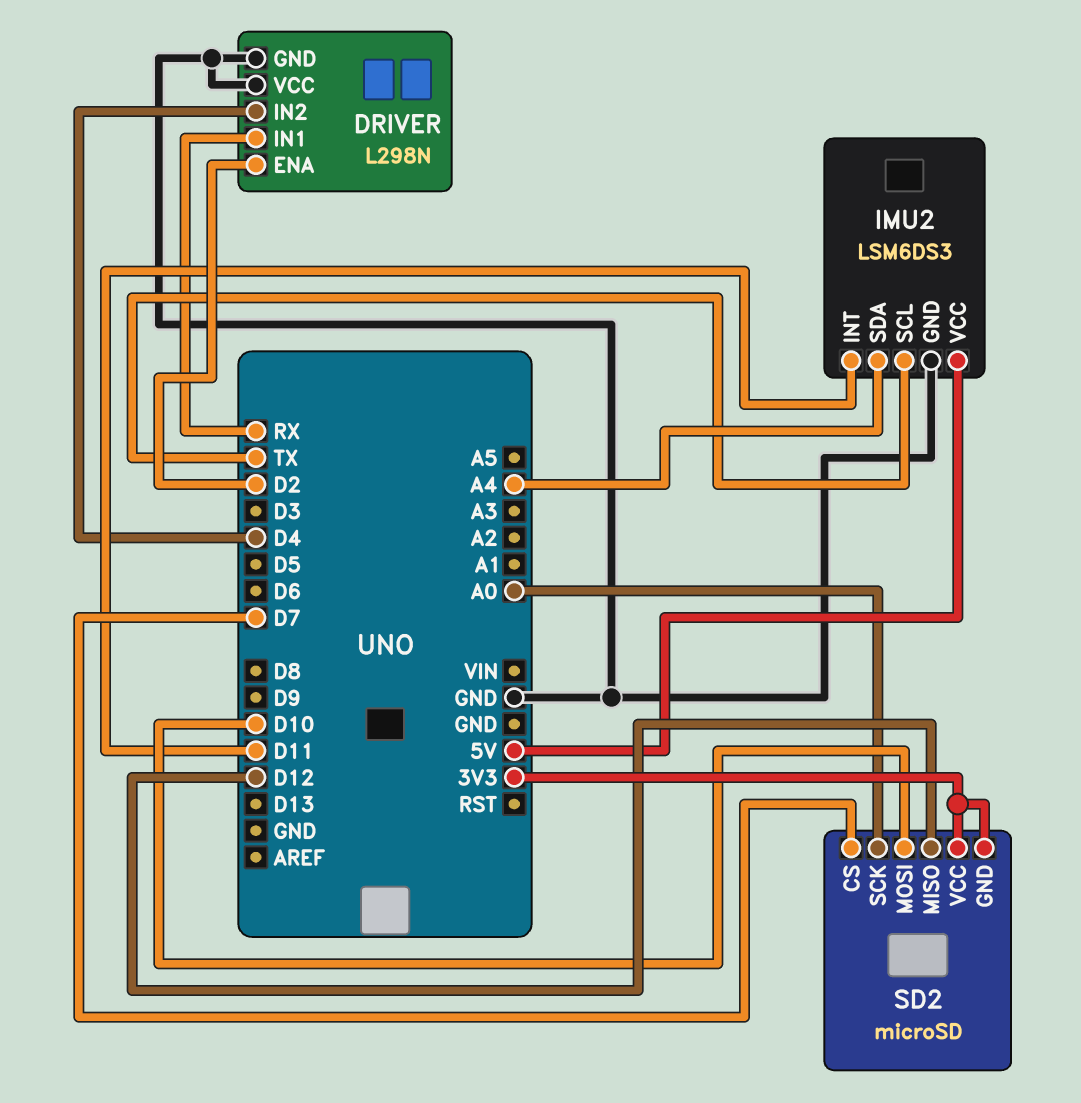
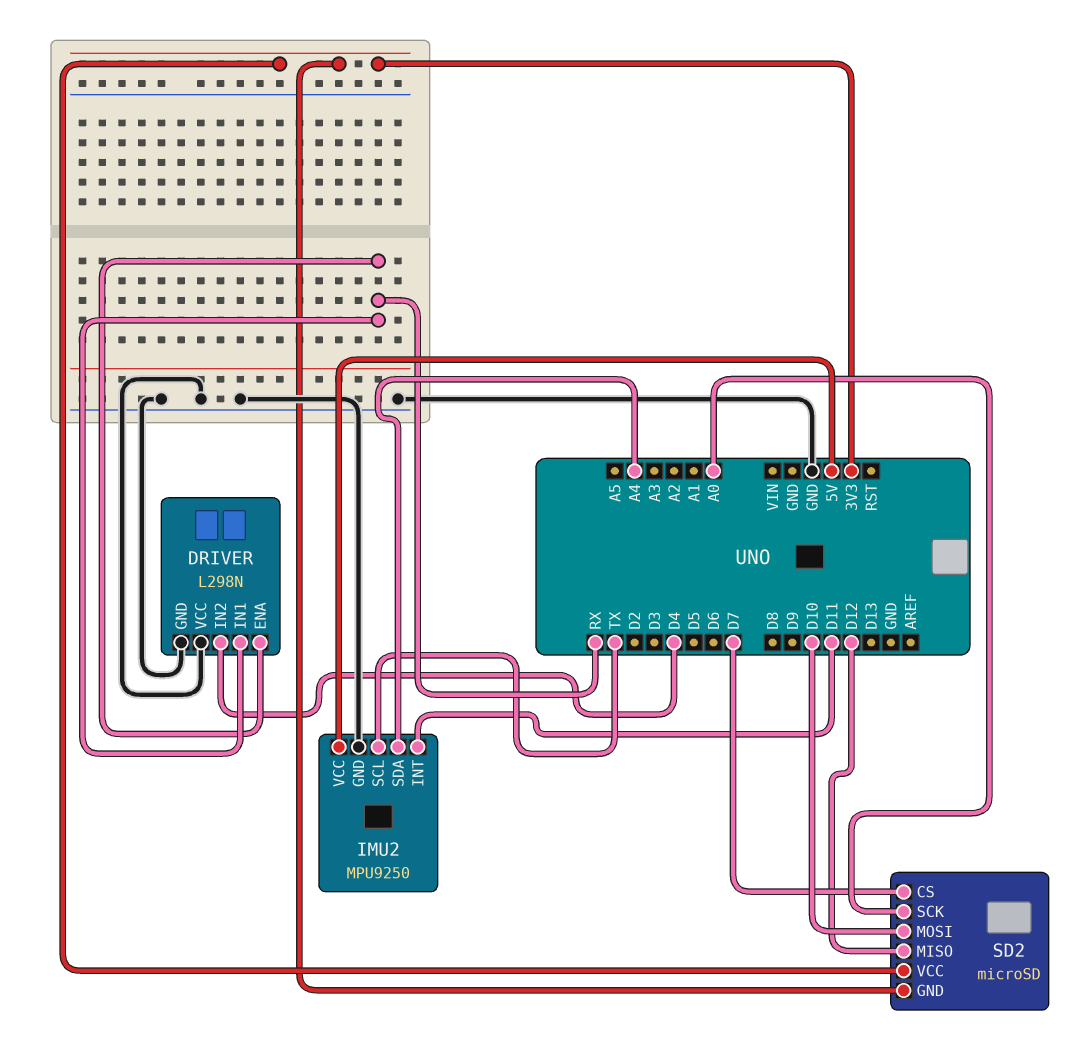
DRIVER pin ENA: D2 -> RX
IMU2: LSM6DS3 -> MPU9250

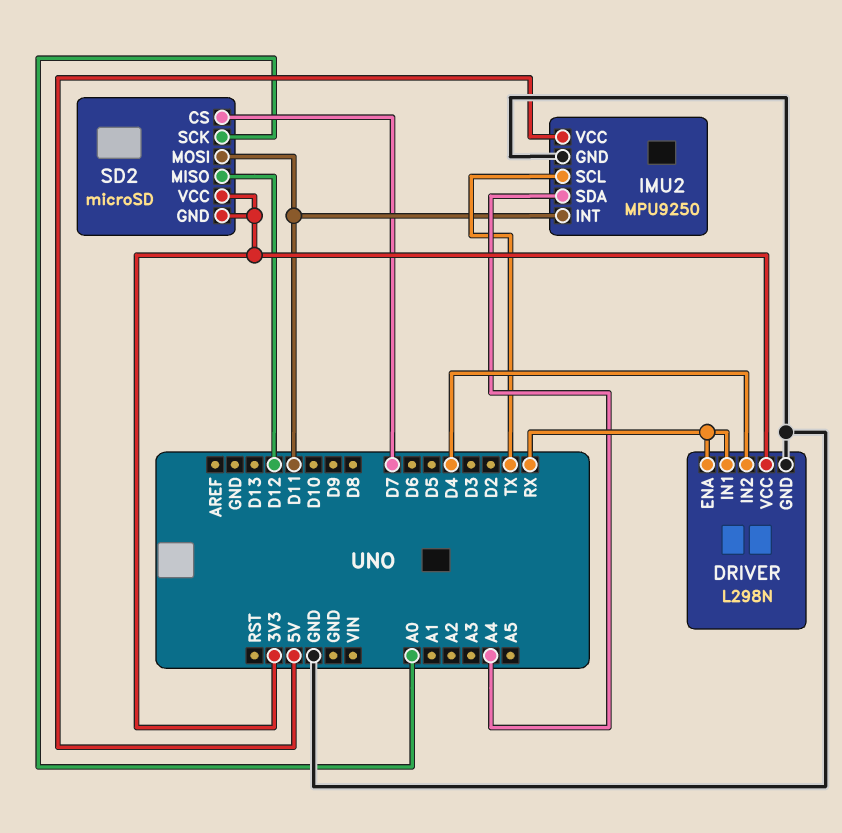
DRIVER pin VCC: GND -> 3V3
SD2 pin MOSI: D10 -> D11

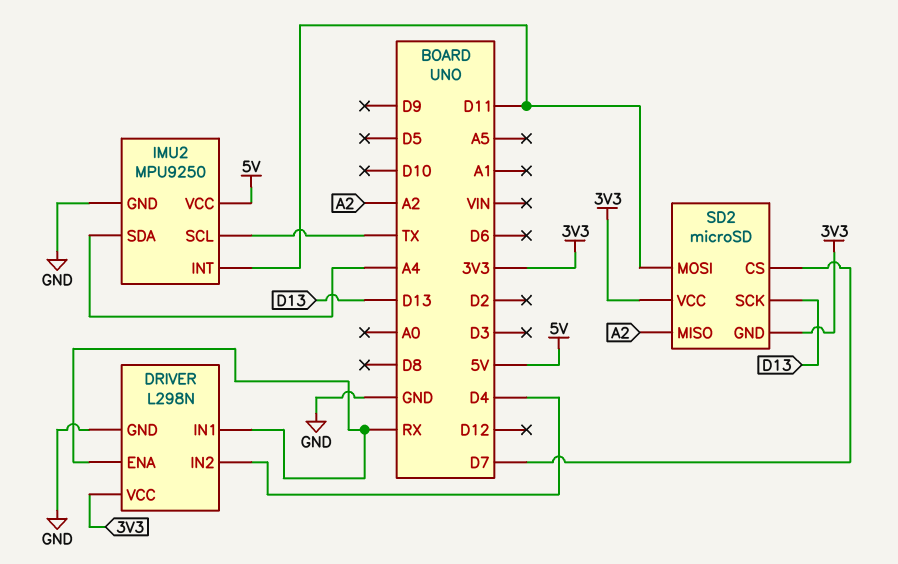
SD2 pin MISO: D12 -> A2
SD2 pin SCK: A0 -> D13

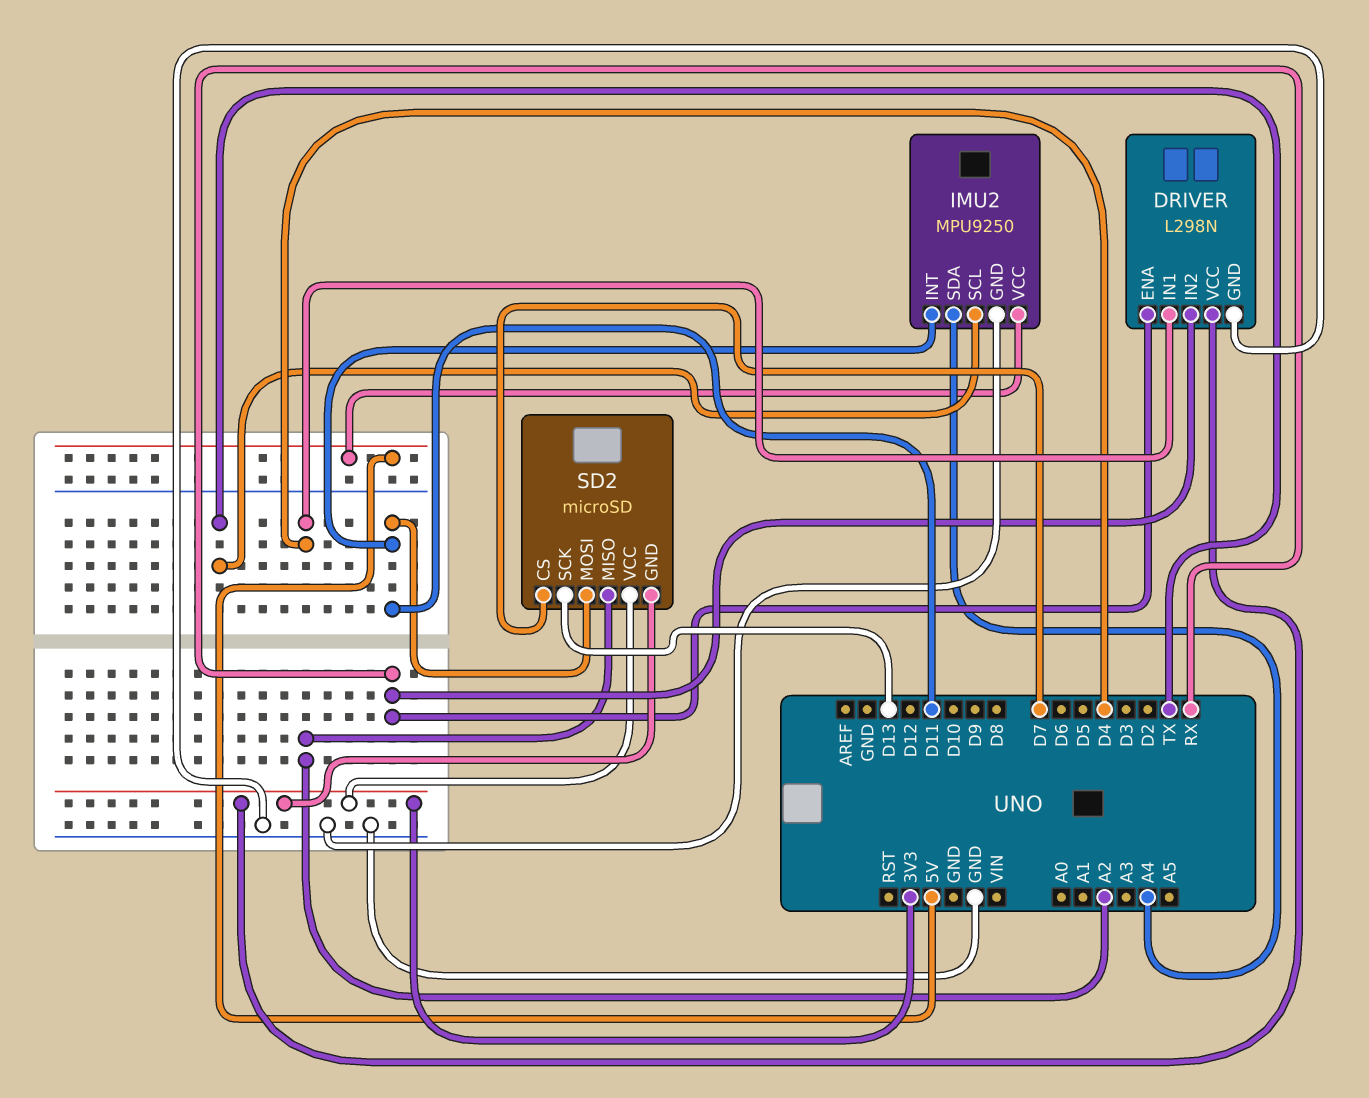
DRIVER pin IN1: RX -> D4
DRIVER pin IN2: D4 -> RX

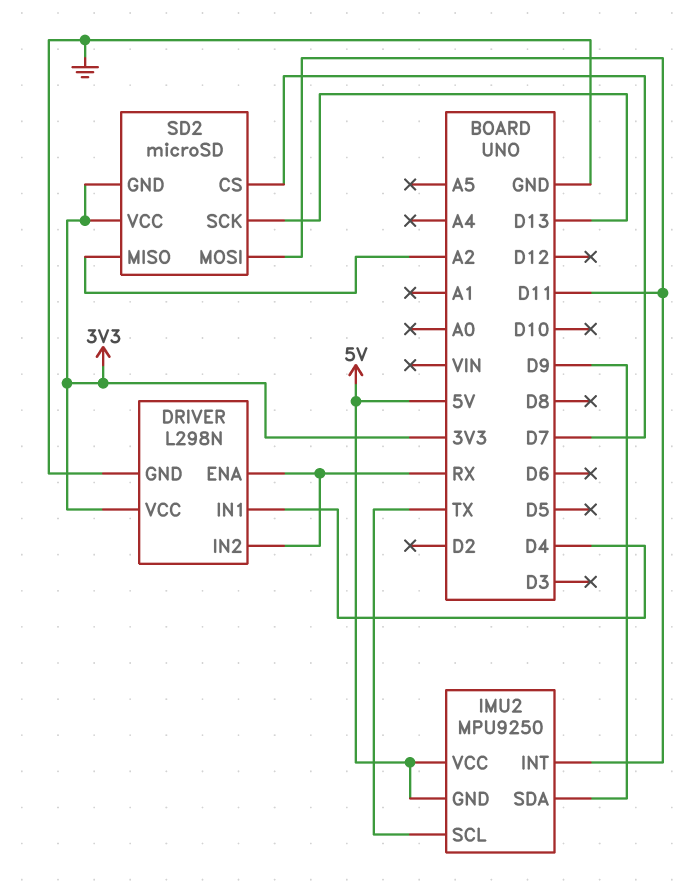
IMU2 pin GND: GND -> 5V
IMU2 pin SDA: A4 -> D9

